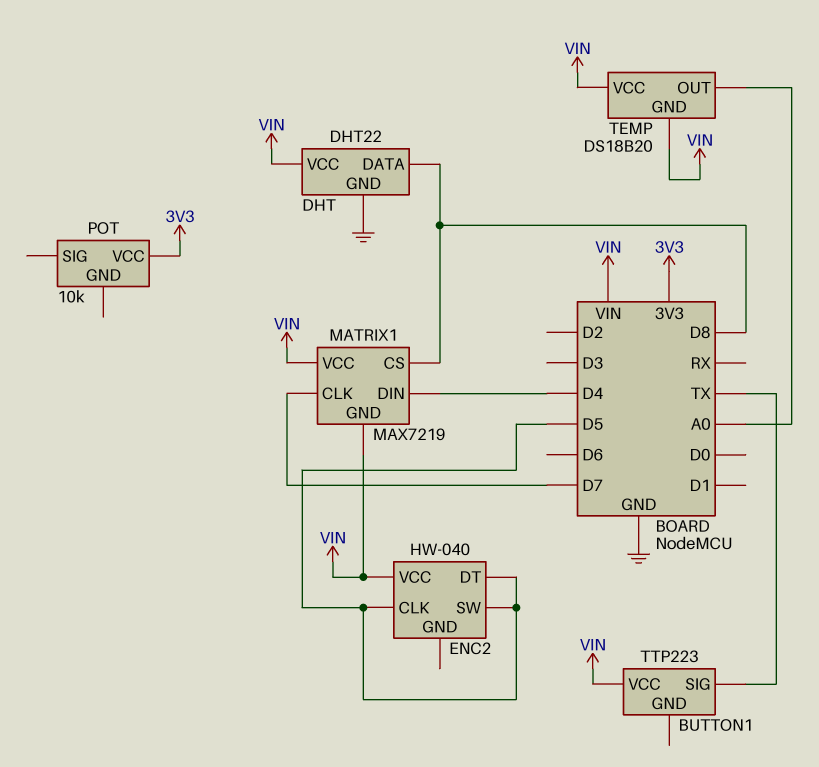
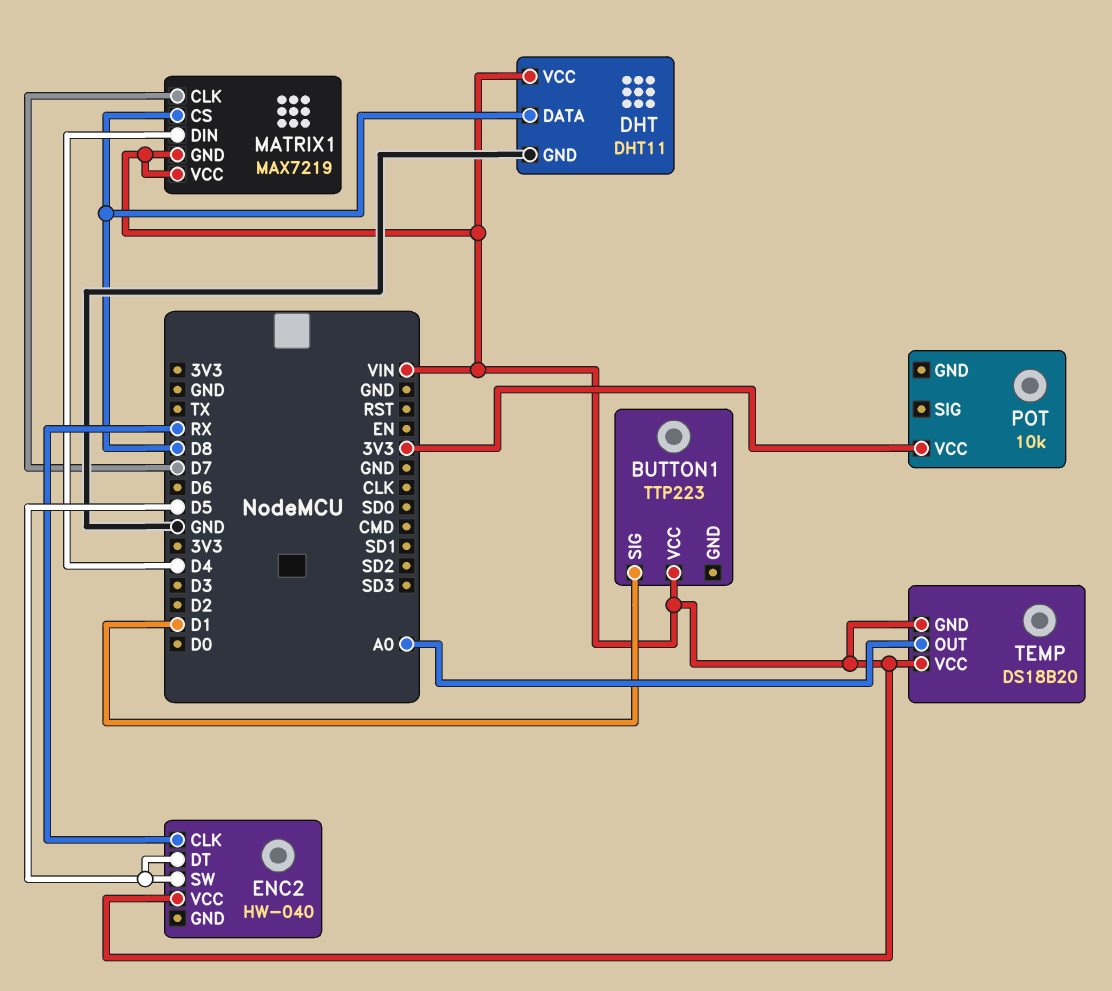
BUTTON1 pin SIG: TX -> D1
DHT: DHT22 -> DHT11
ENC2 pin CLK: D5 -> RX

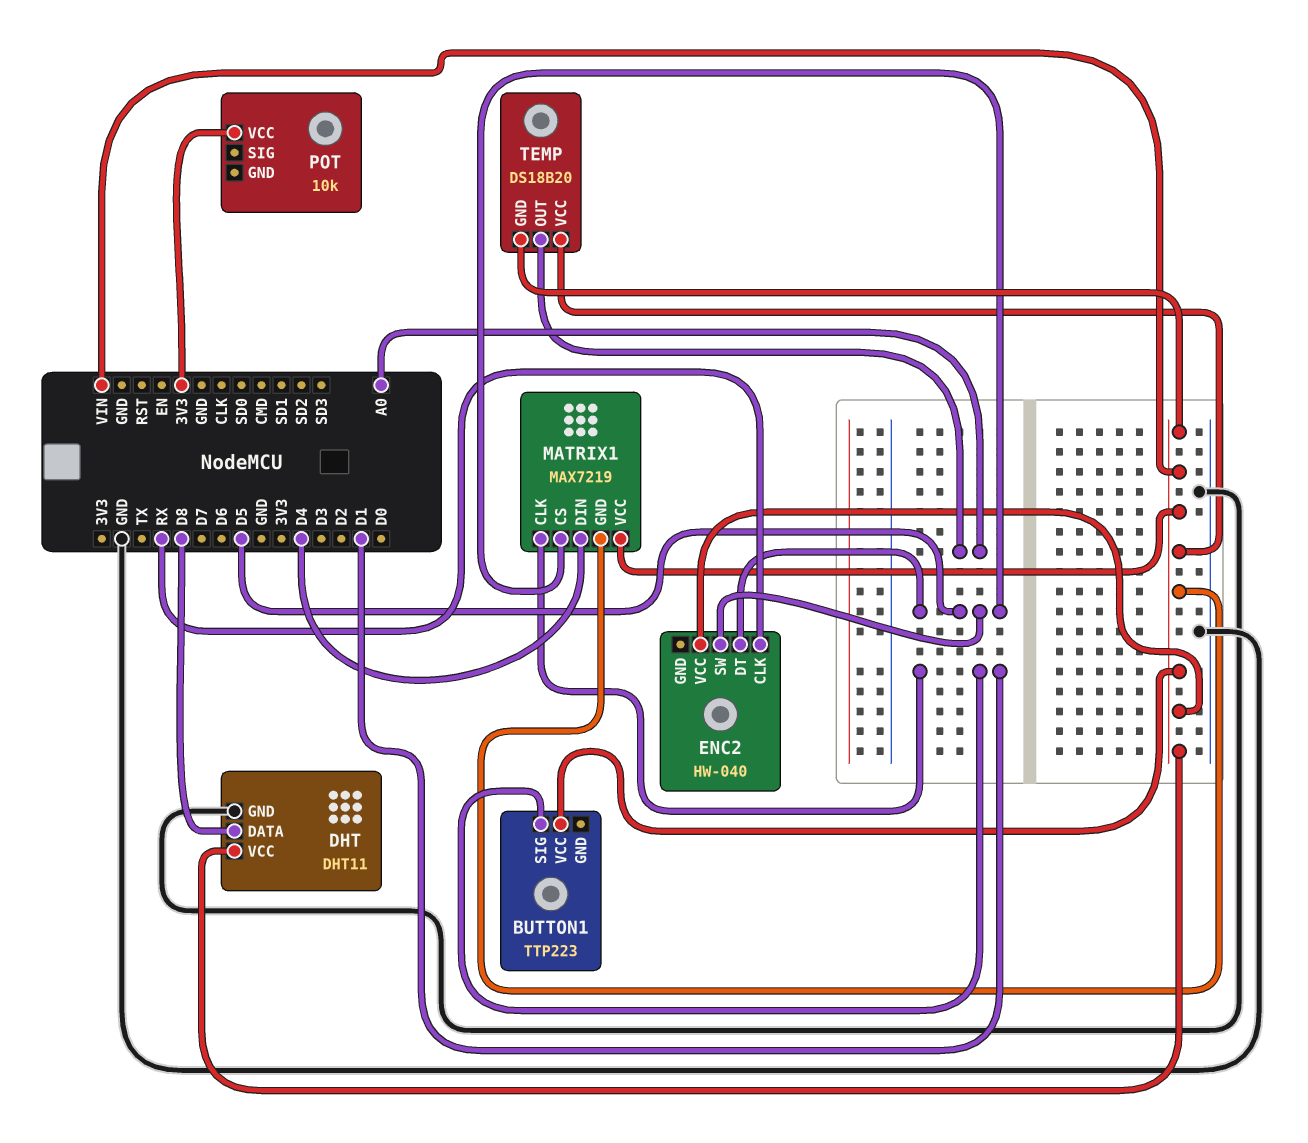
MATRIX1 pin CLK: D7 -> D1
MATRIX1 pin CS: D8 -> D5

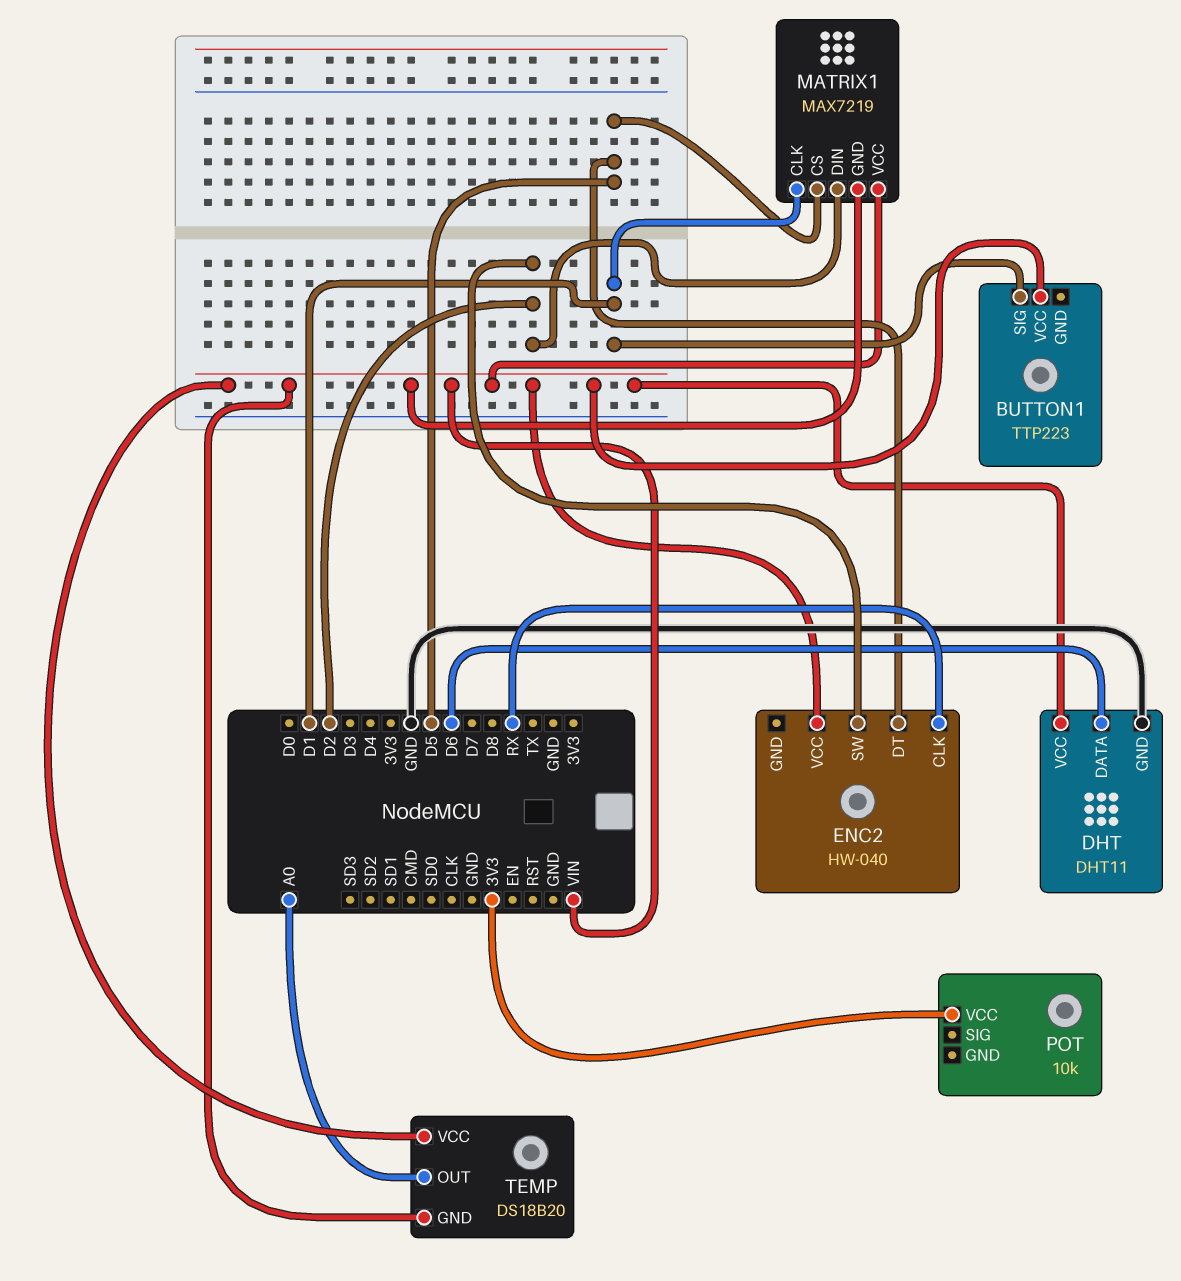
DHT pin DATA: D8 -> D6
ENC2 pin SW: D5 -> D2
MATRIX1 pin DIN: D4 -> D2

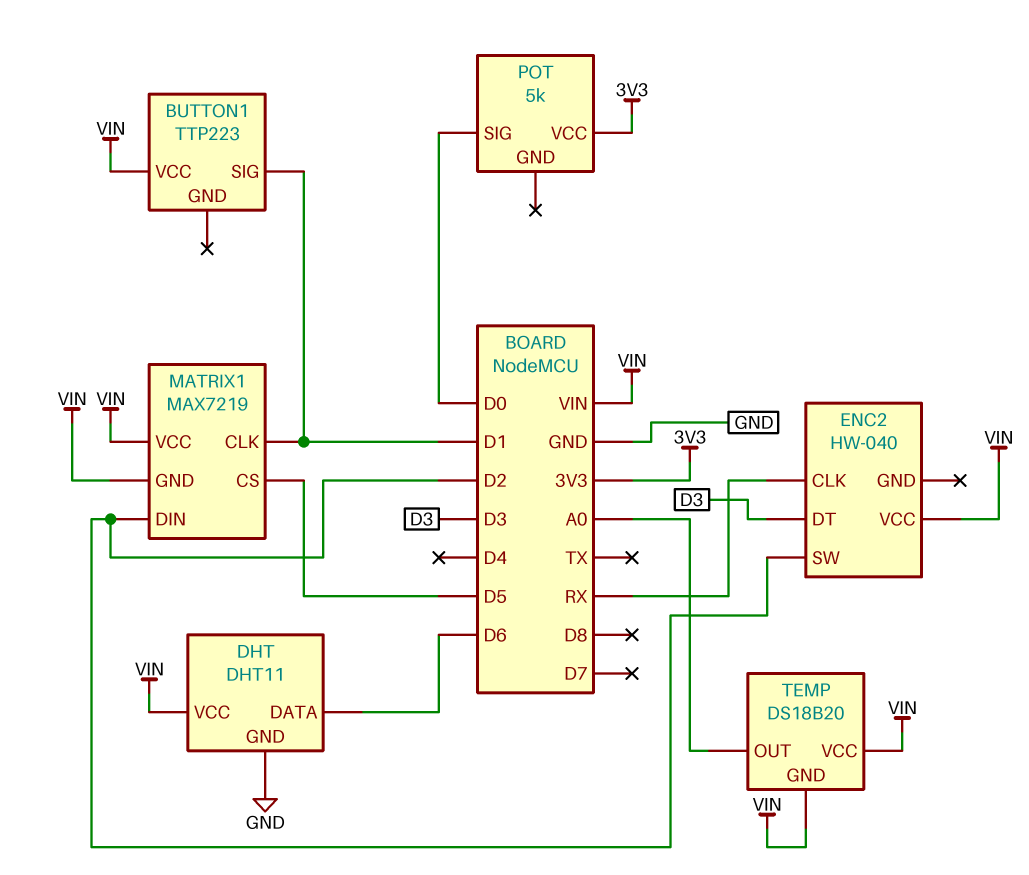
ENC2 pin DT: D5 -> D3
POT: 10k -> 5k
POT pin SIG: none -> D0

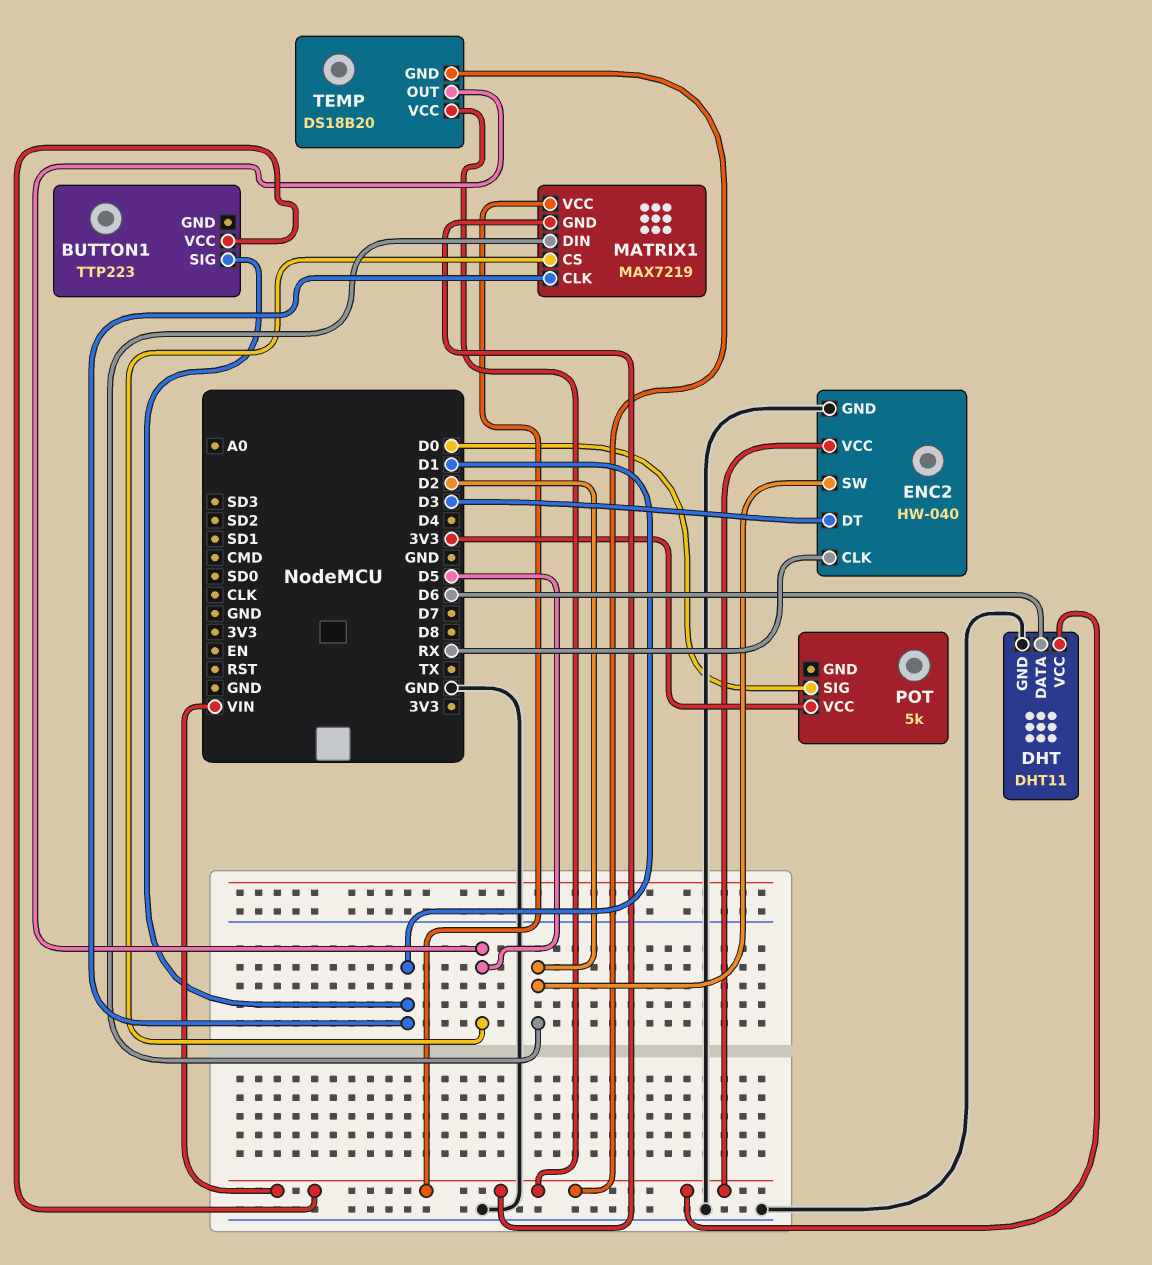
ENC2 pin GND: none -> GND
TEMP pin OUT: A0 -> D5

